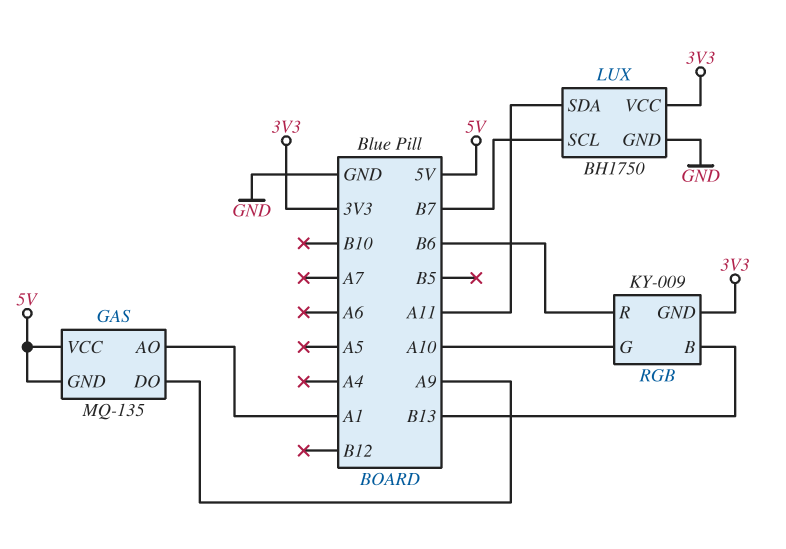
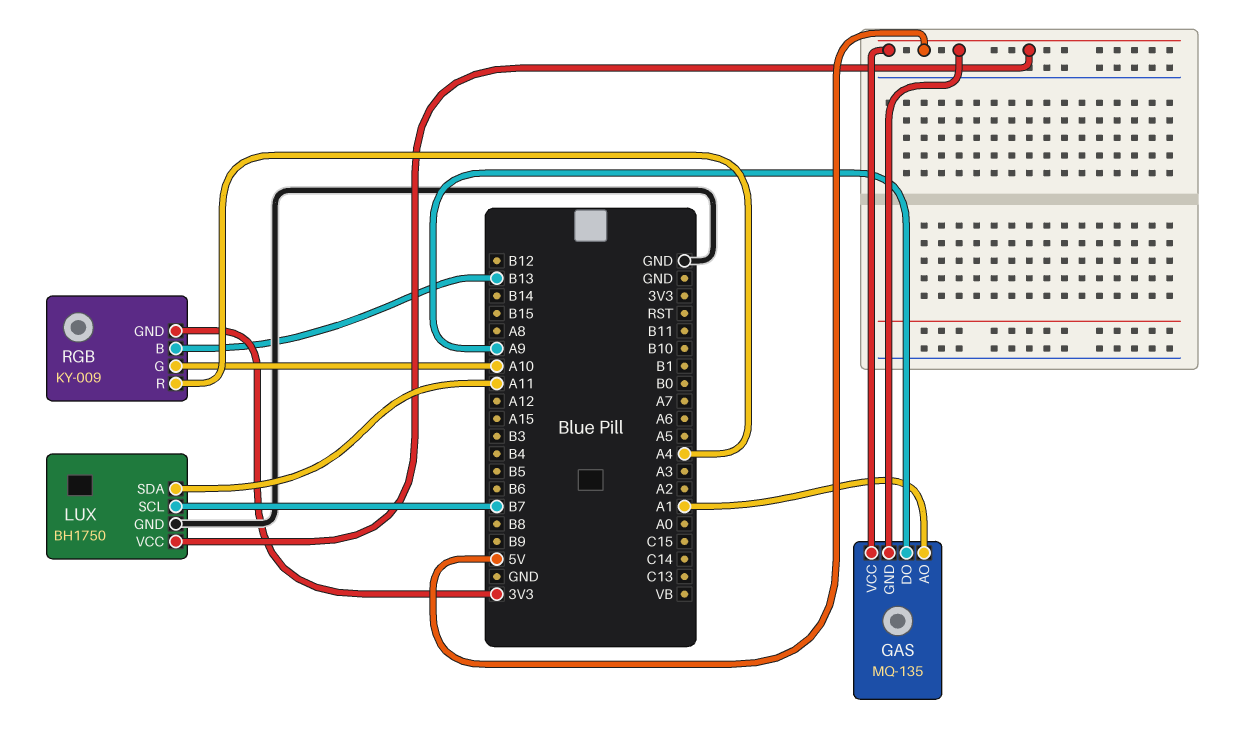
LUX pin VCC: 3V3 -> 5V
RGB pin R: B6 -> A4

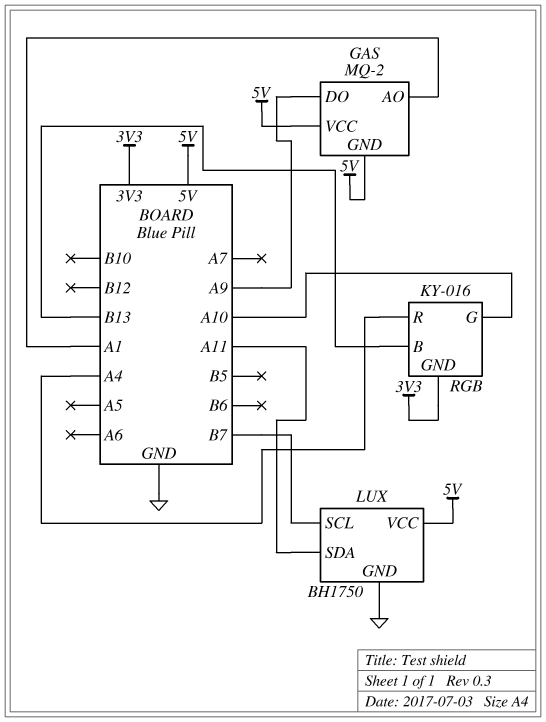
GAS: MQ-135 -> MQ-2
RGB: KY-009 -> KY-016

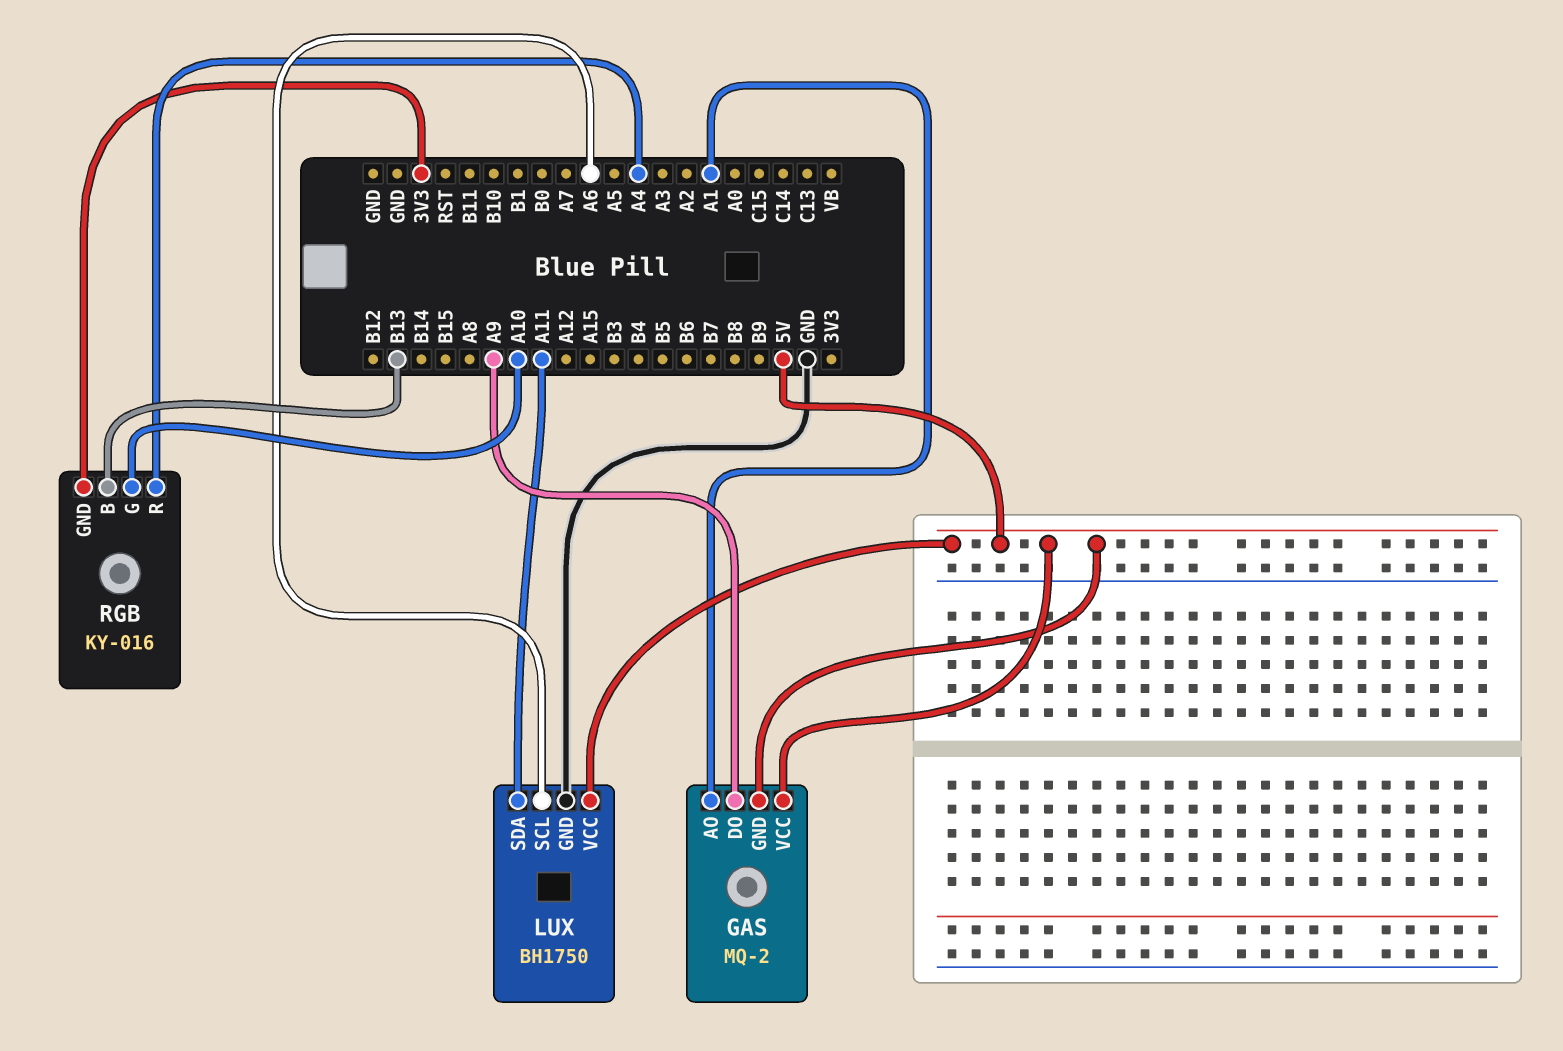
LUX pin SCL: B7 -> A6

